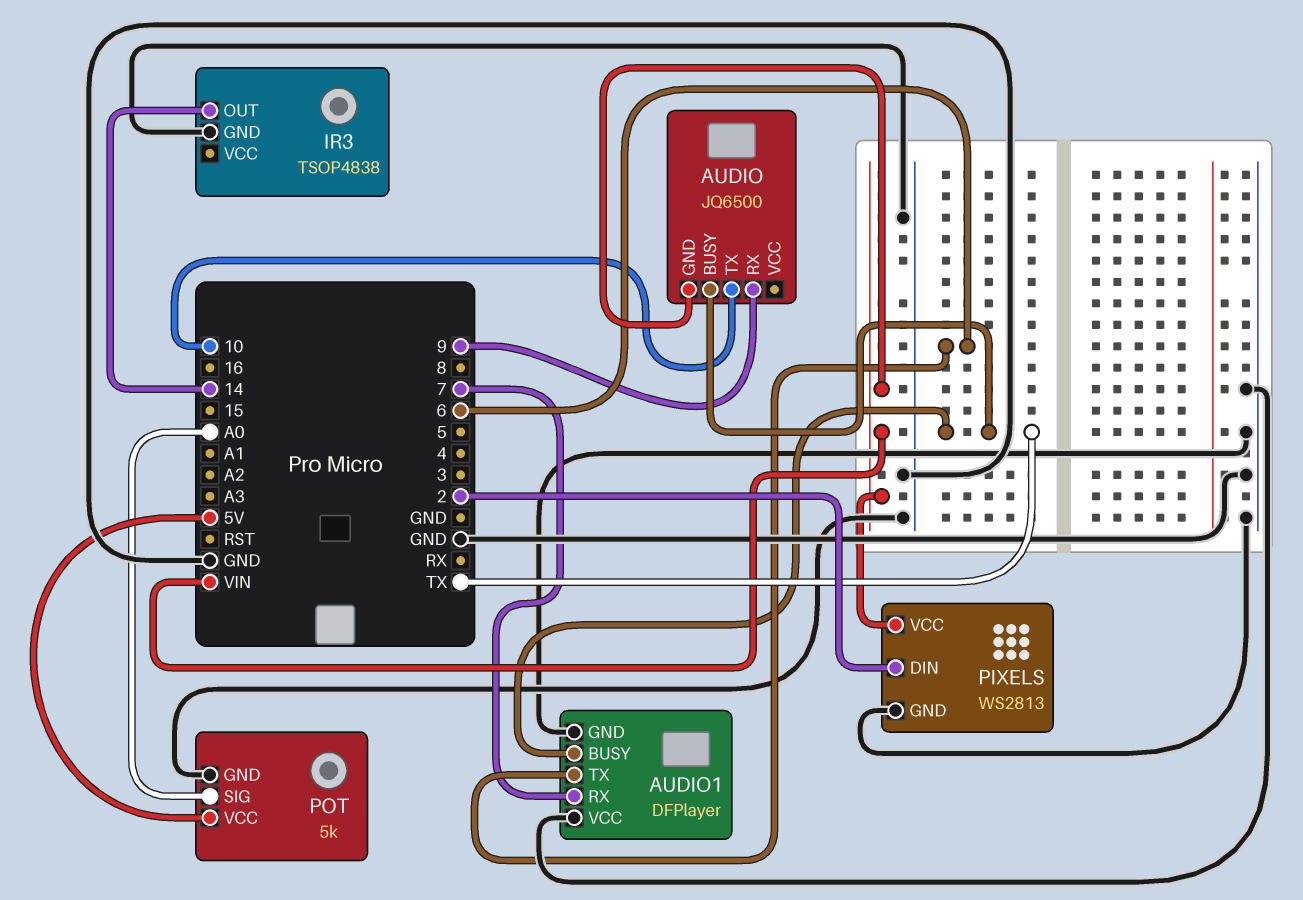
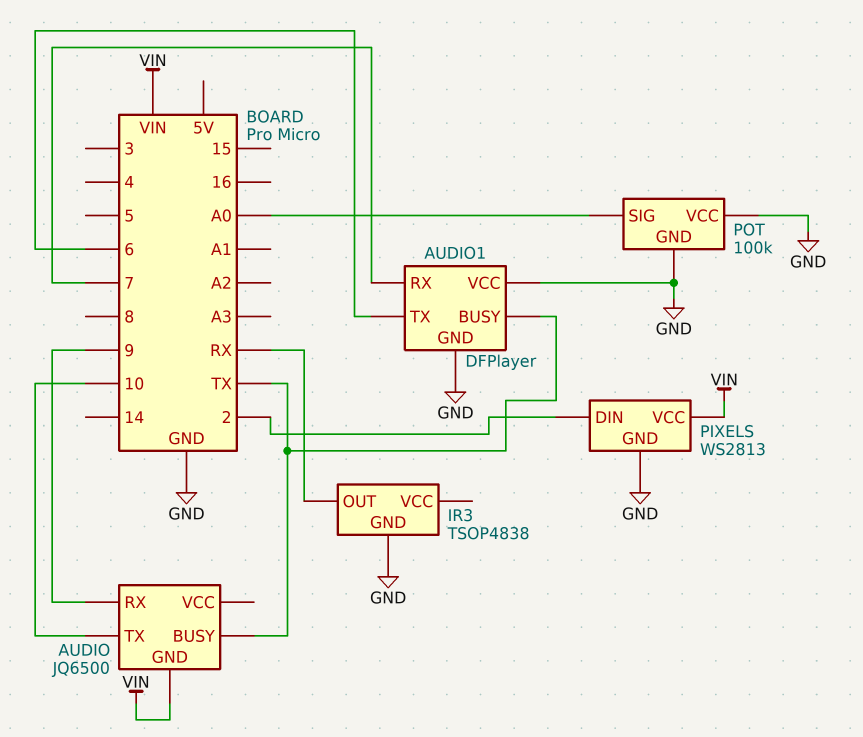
IR3 pin OUT: 14 -> RX
POT: 5k -> 100k
POT pin VCC: 5V -> GND

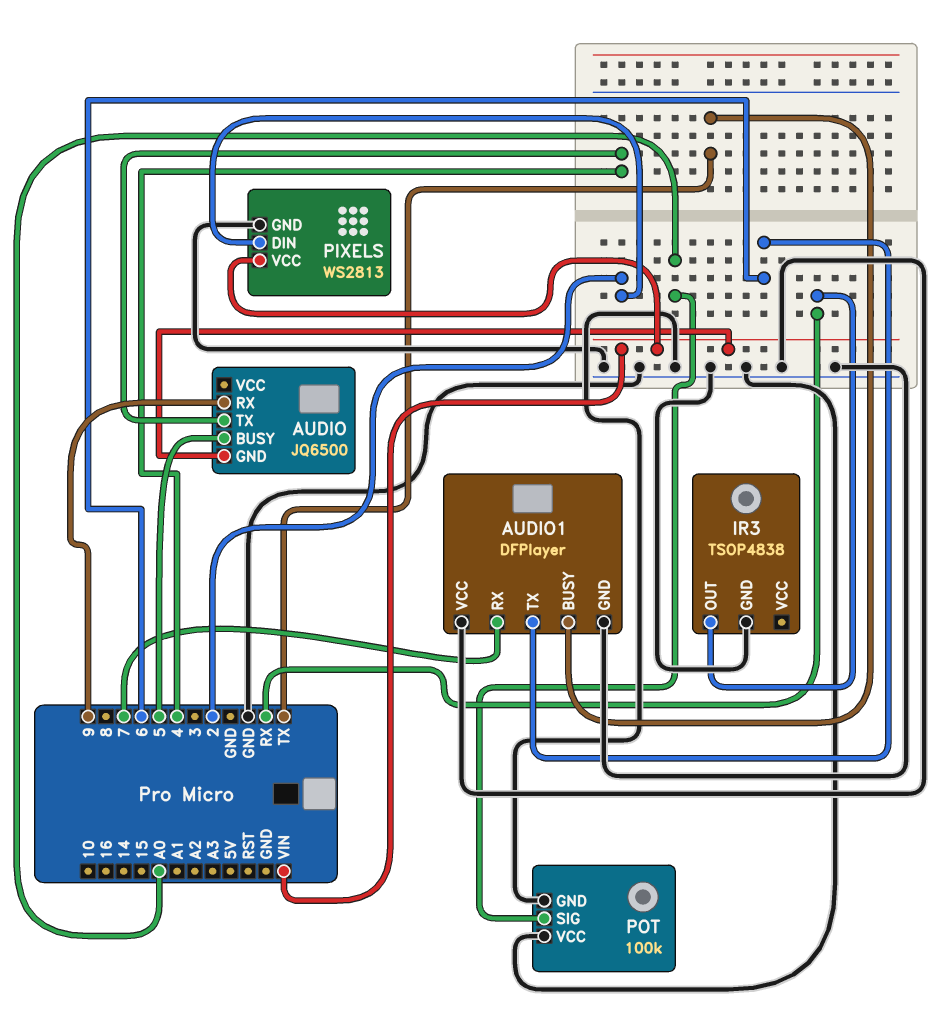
AUDIO pin BUSY: TX -> 5
AUDIO pin TX: 10 -> 4

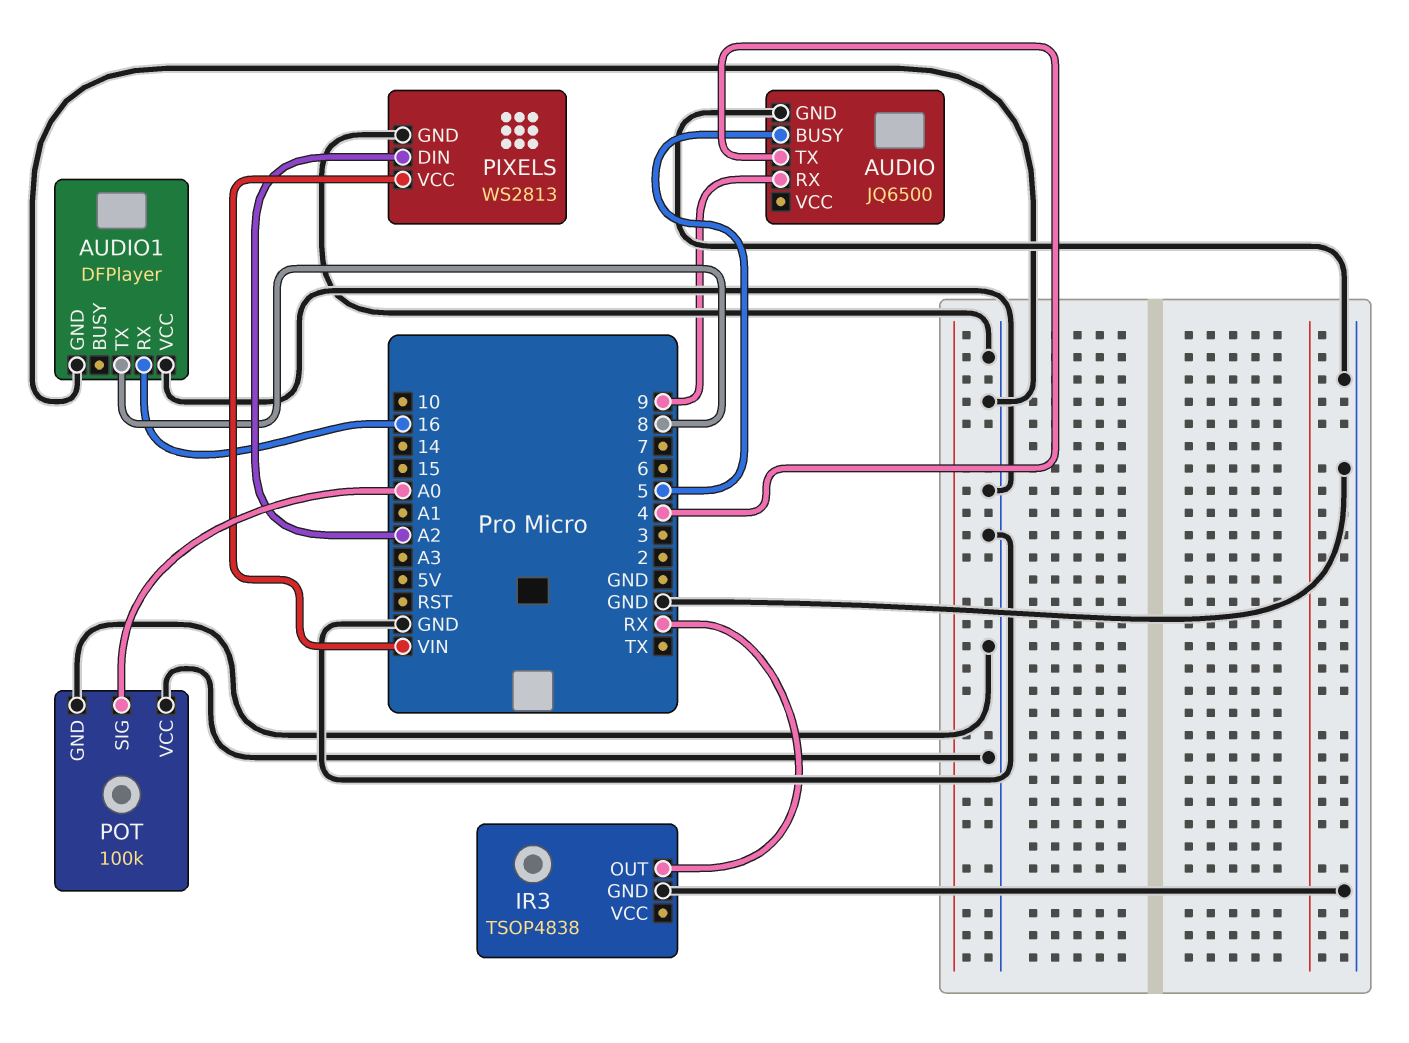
AUDIO pin GND: VIN -> GND
AUDIO1 pin BUSY: TX -> none
AUDIO1 pin RX: 7 -> 16
AUDIO1 pin TX: 6 -> 8
PIXELS pin DIN: 2 -> A2

